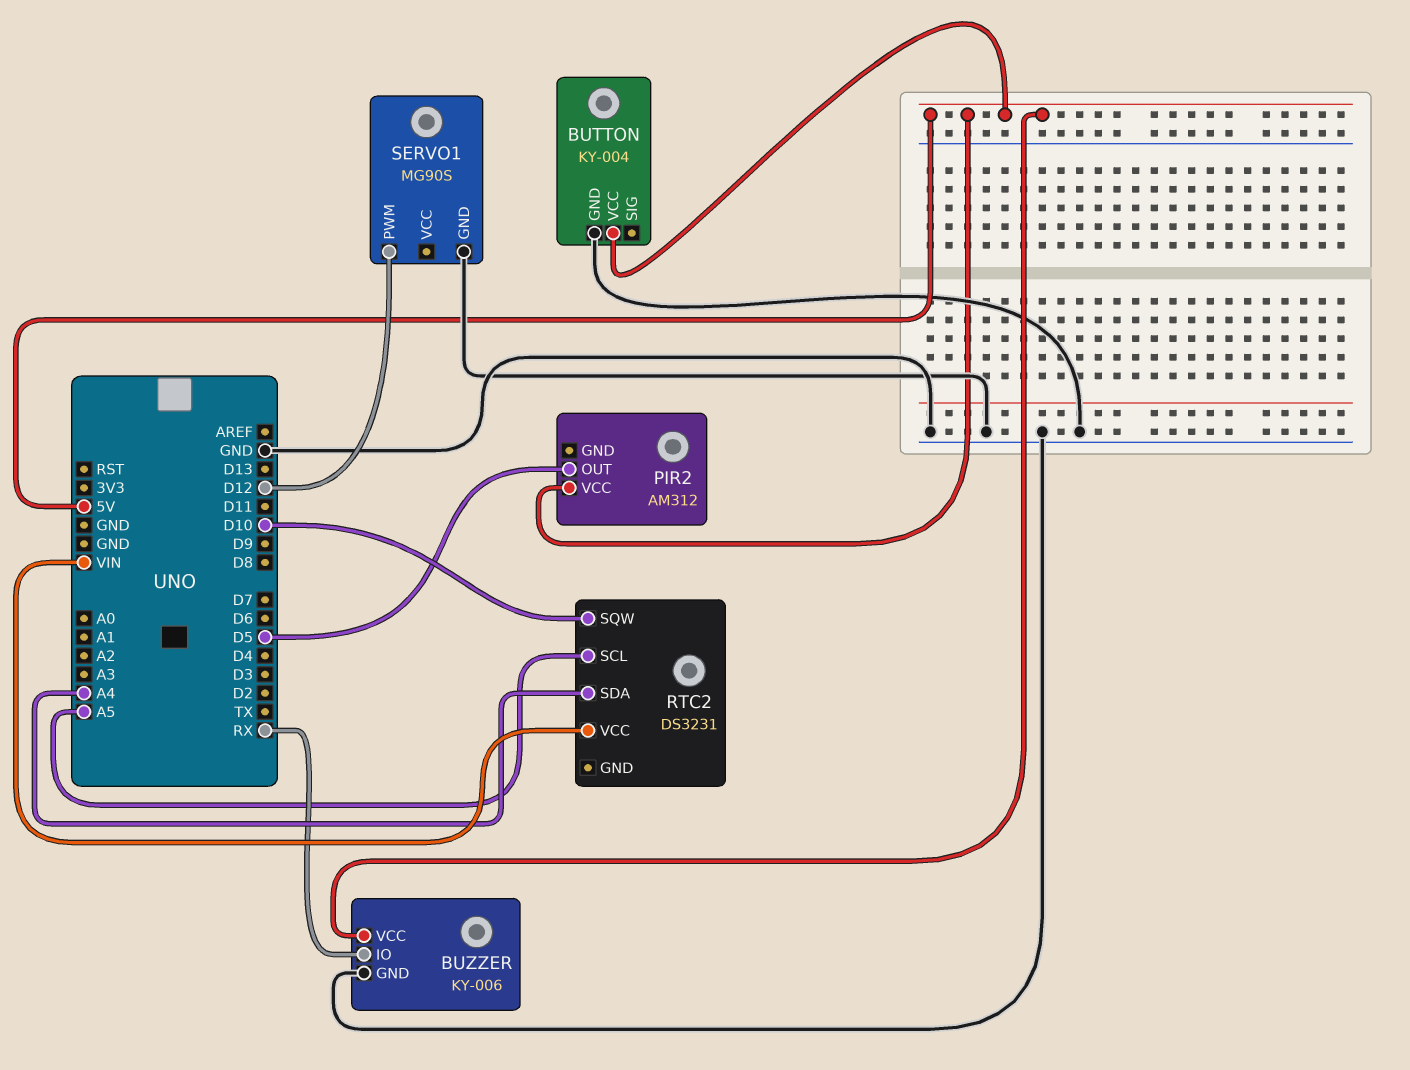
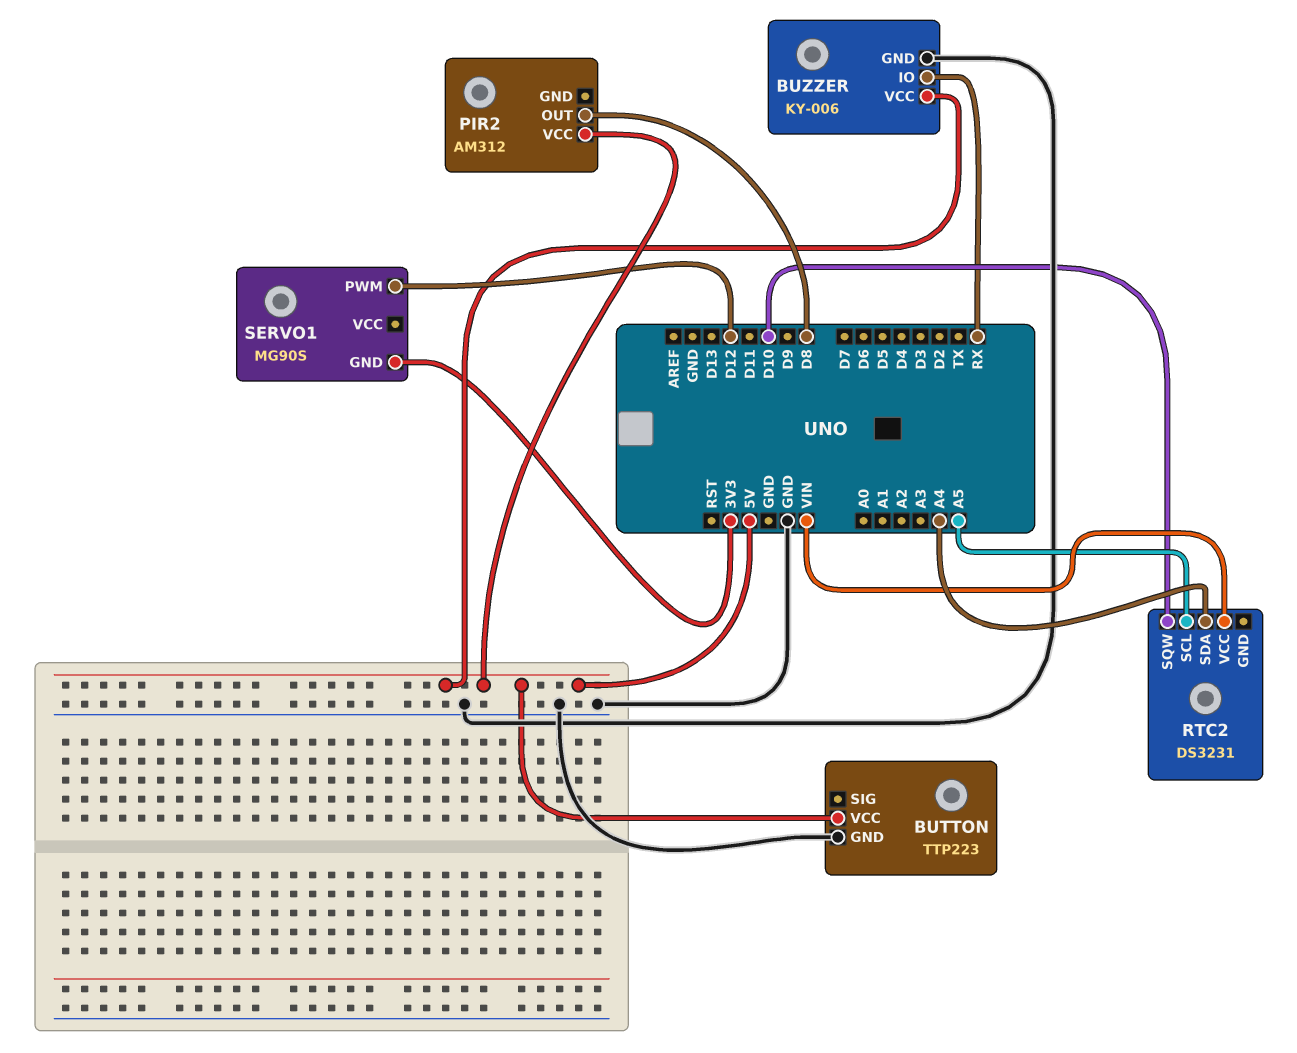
BUTTON: KY-004 -> TTP223
PIR2 pin OUT: D5 -> D8
SERVO1 pin GND: GND -> 3V3

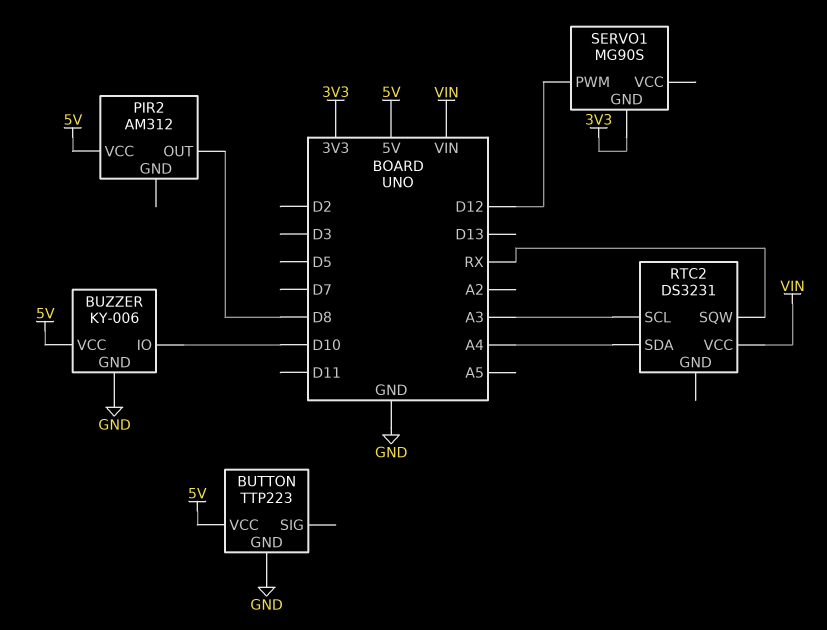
BUZZER pin IO: RX -> D10
RTC2 pin SCL: A5 -> A3
RTC2 pin SQW: D10 -> RX

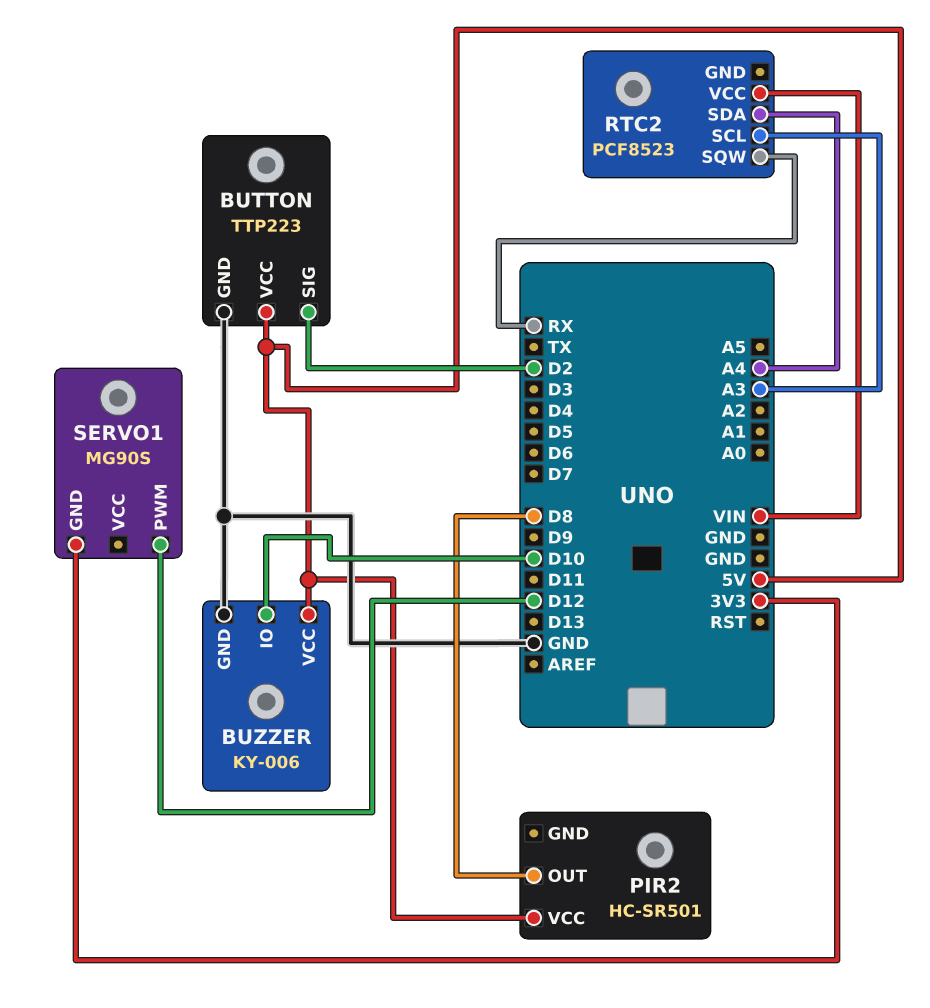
BUTTON pin SIG: none -> D2
PIR2: AM312 -> HC-SR501
RTC2: DS3231 -> PCF8523

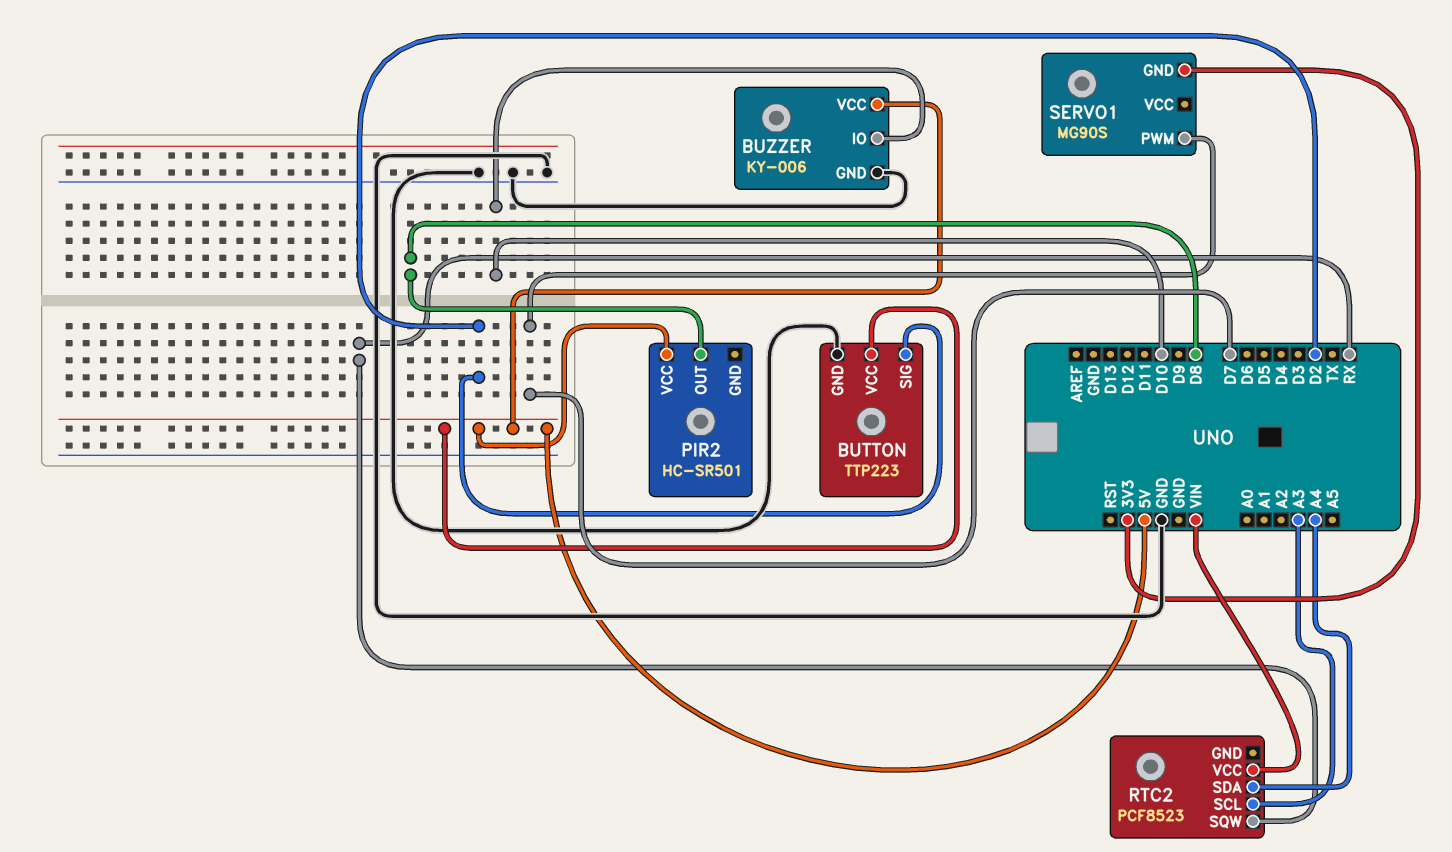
SERVO1 pin PWM: D12 -> D7

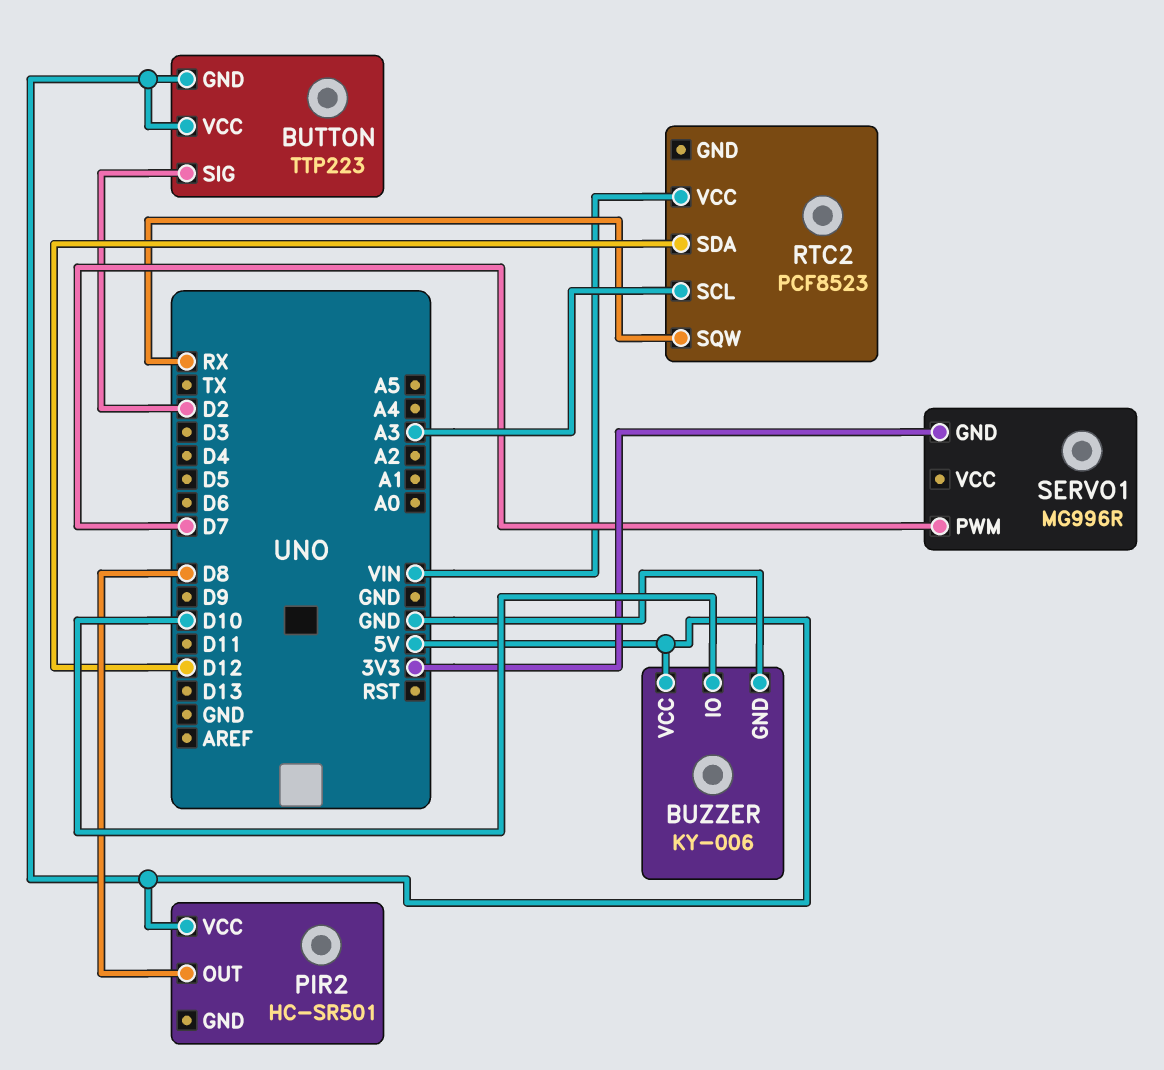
BUTTON pin GND: GND -> 5V
RTC2 pin SDA: A4 -> D12
SERVO1: MG90S -> MG996R

